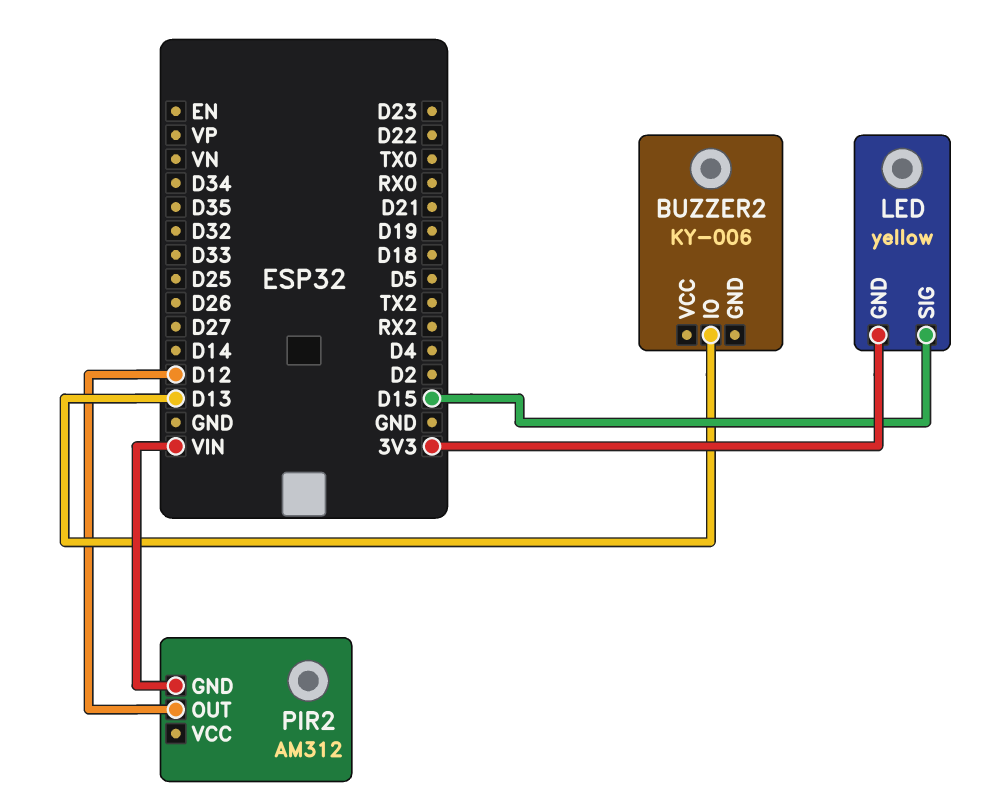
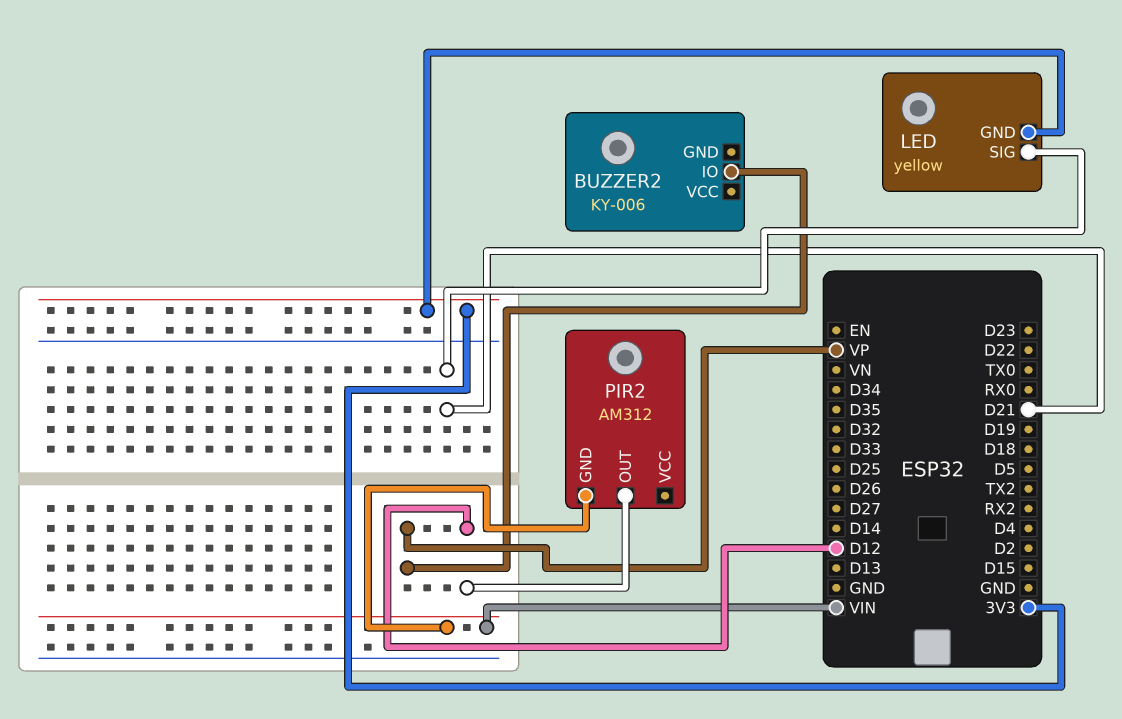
BUZZER2 pin IO: D13 -> VP
LED pin SIG: D15 -> D21

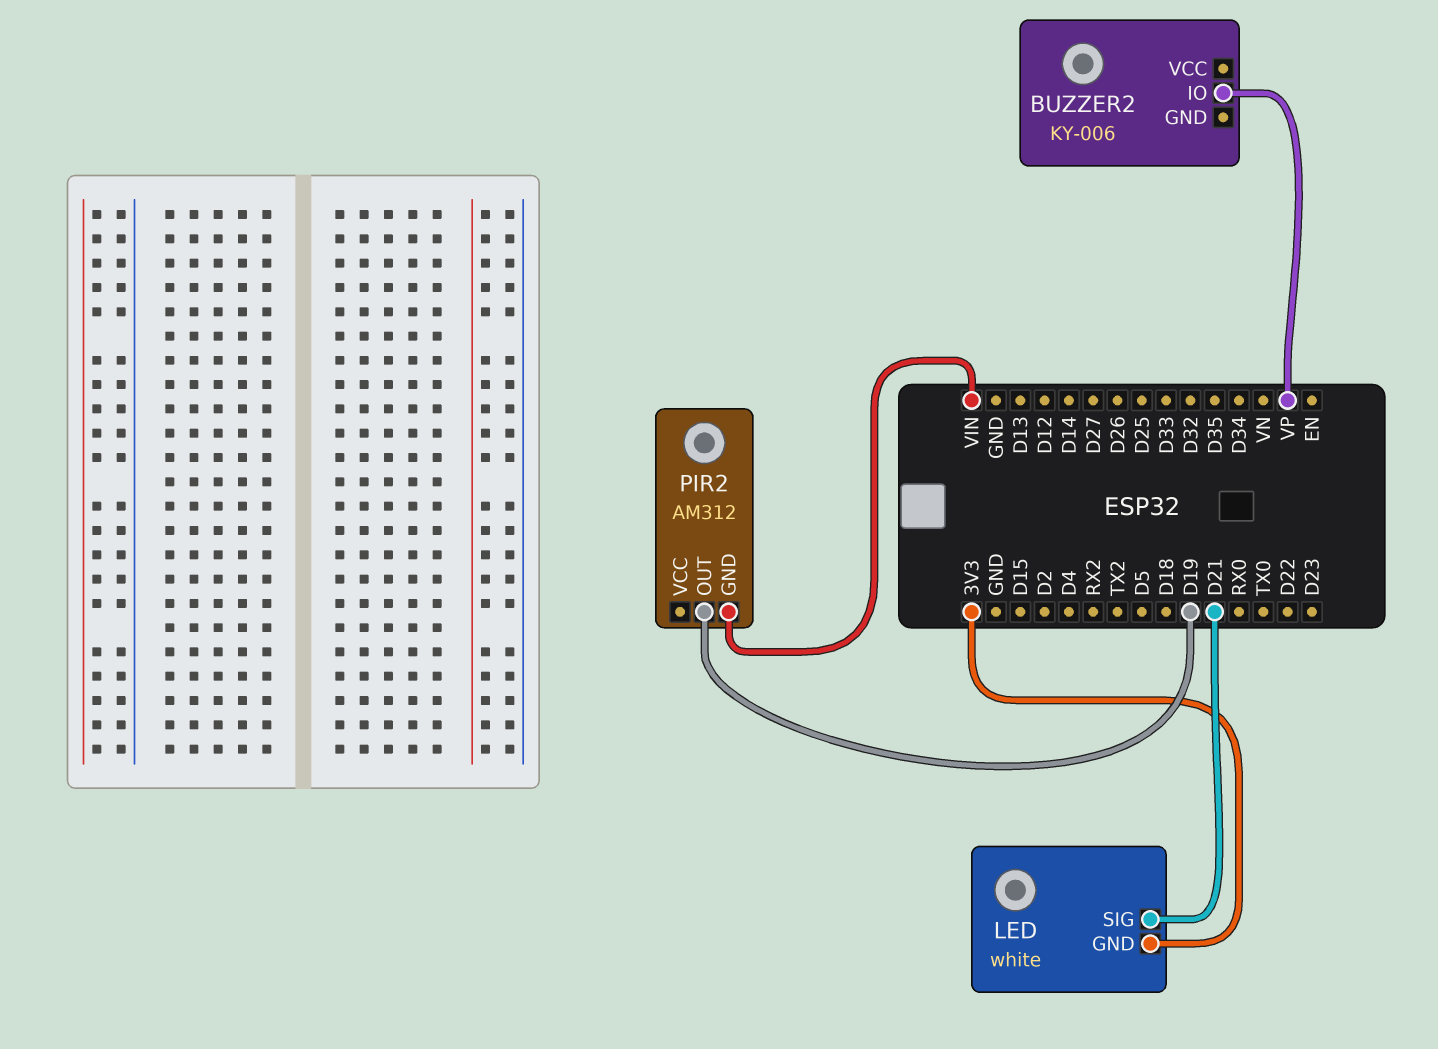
LED: yellow -> white
PIR2 pin OUT: D12 -> D19

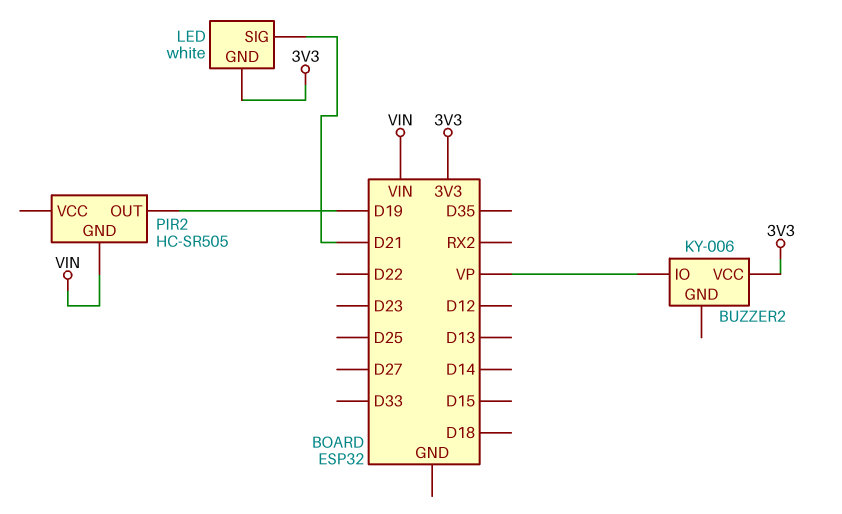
BUZZER2 pin VCC: none -> 3V3
PIR2: AM312 -> HC-SR505

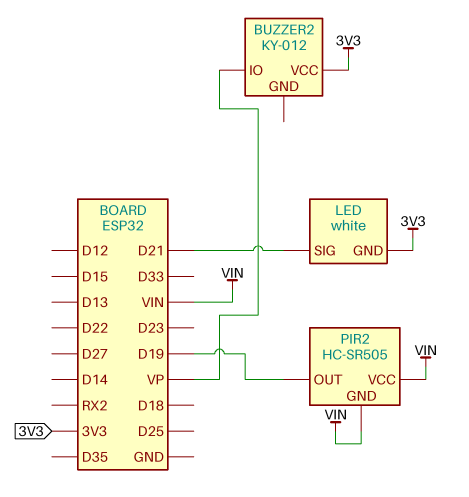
BUZZER2: KY-006 -> KY-012
PIR2 pin VCC: none -> VIN

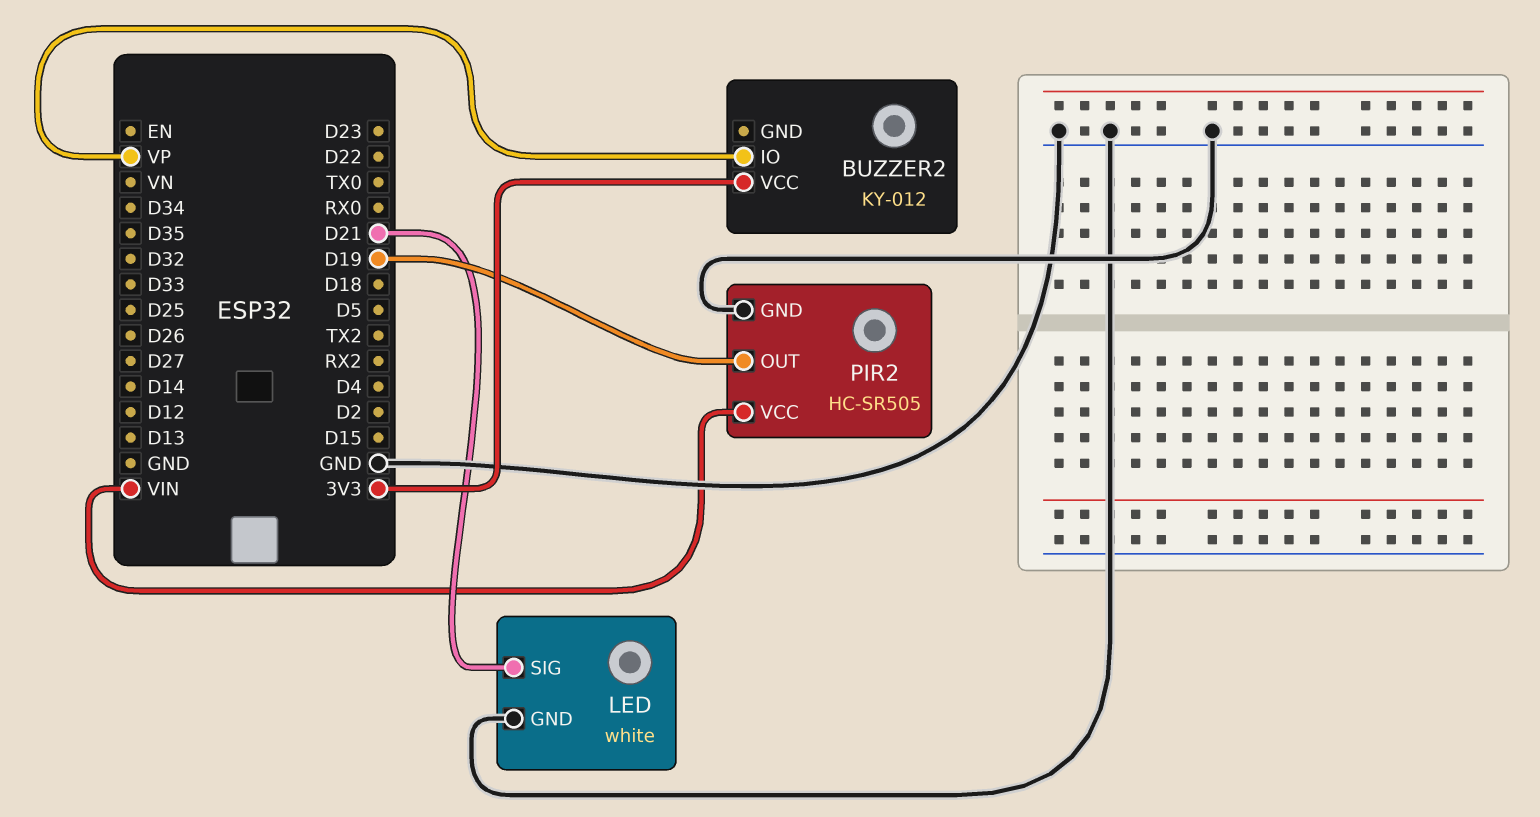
LED pin GND: 3V3 -> GND
PIR2 pin GND: VIN -> GND

